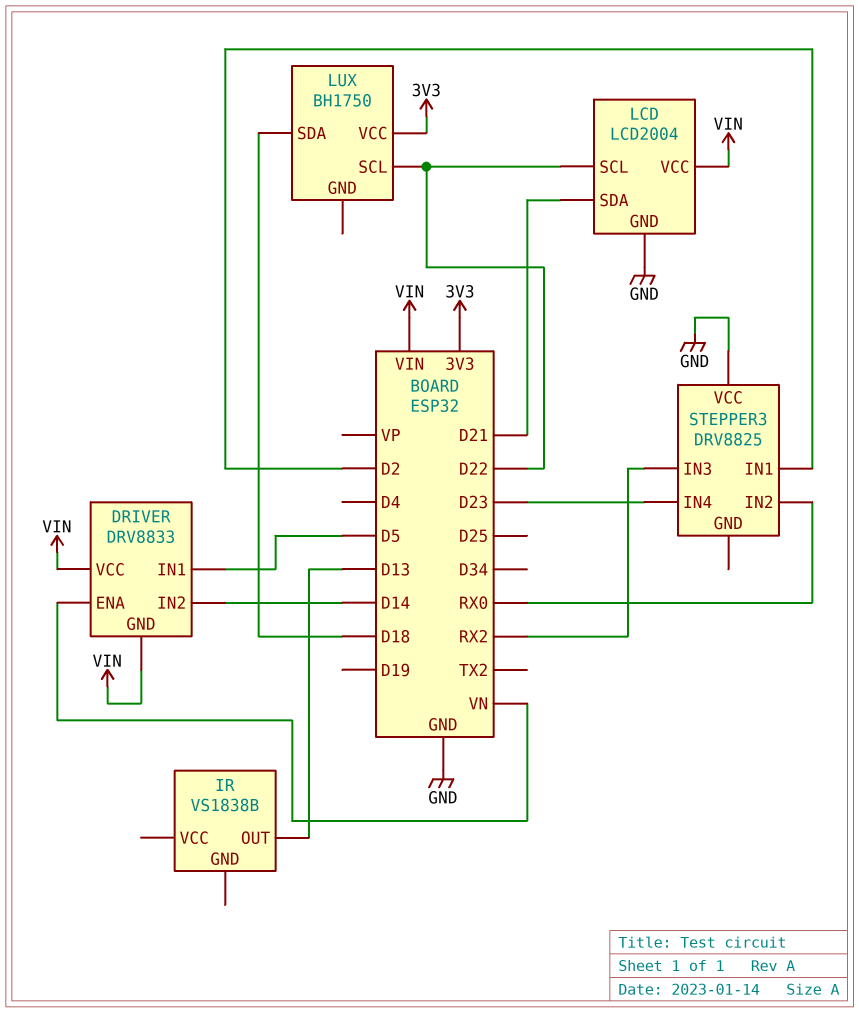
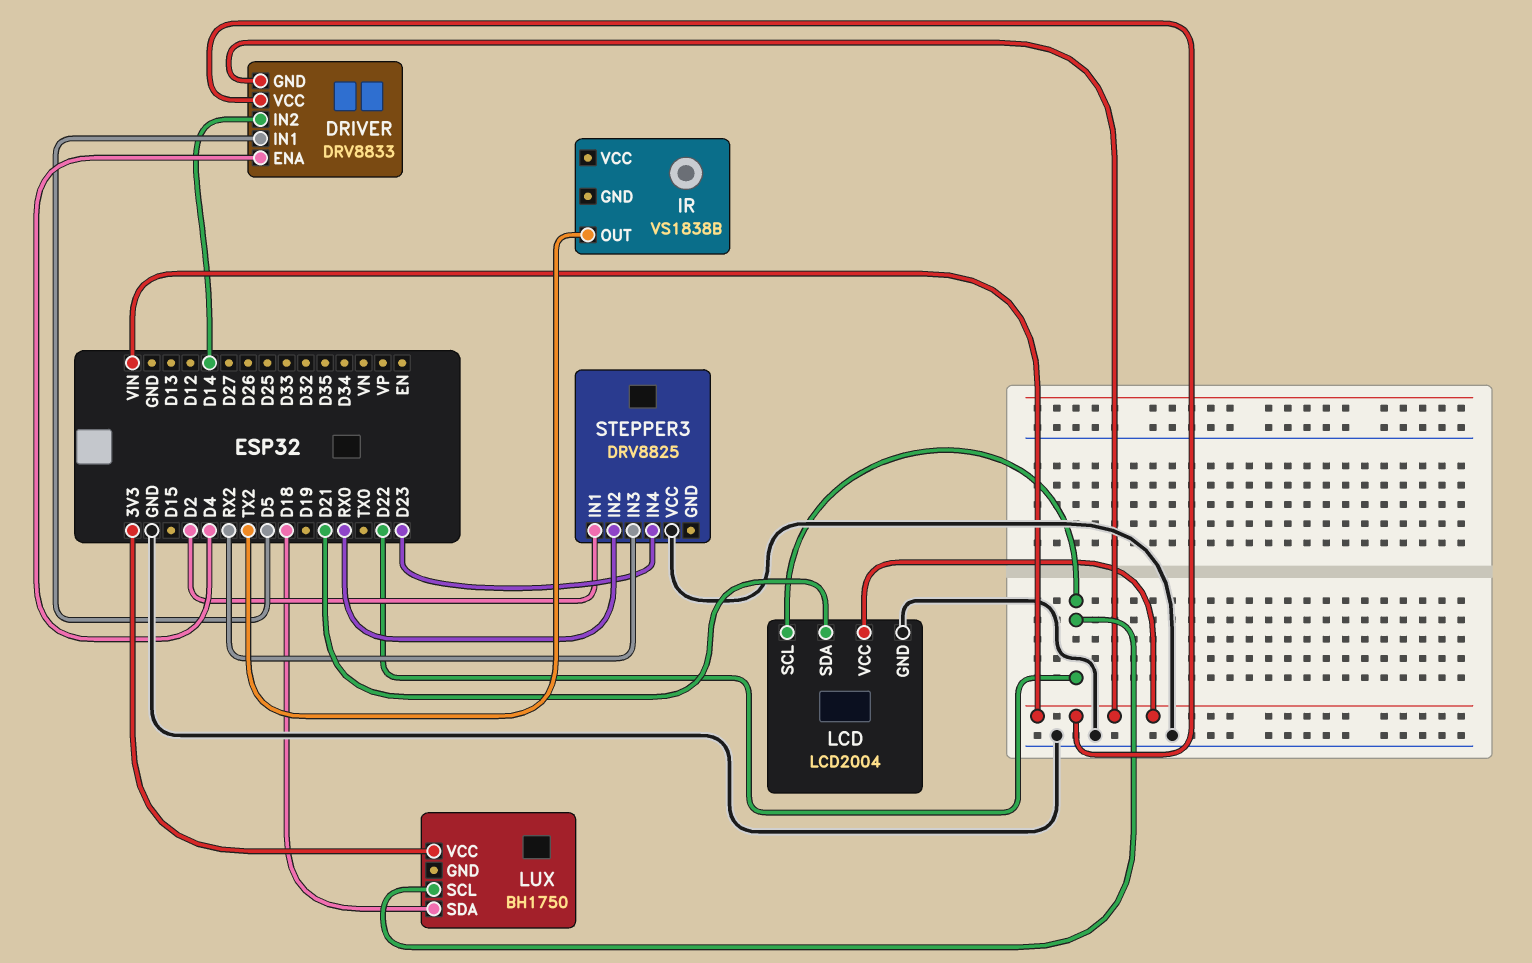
DRIVER pin ENA: VN -> D4
IR pin OUT: D13 -> TX2

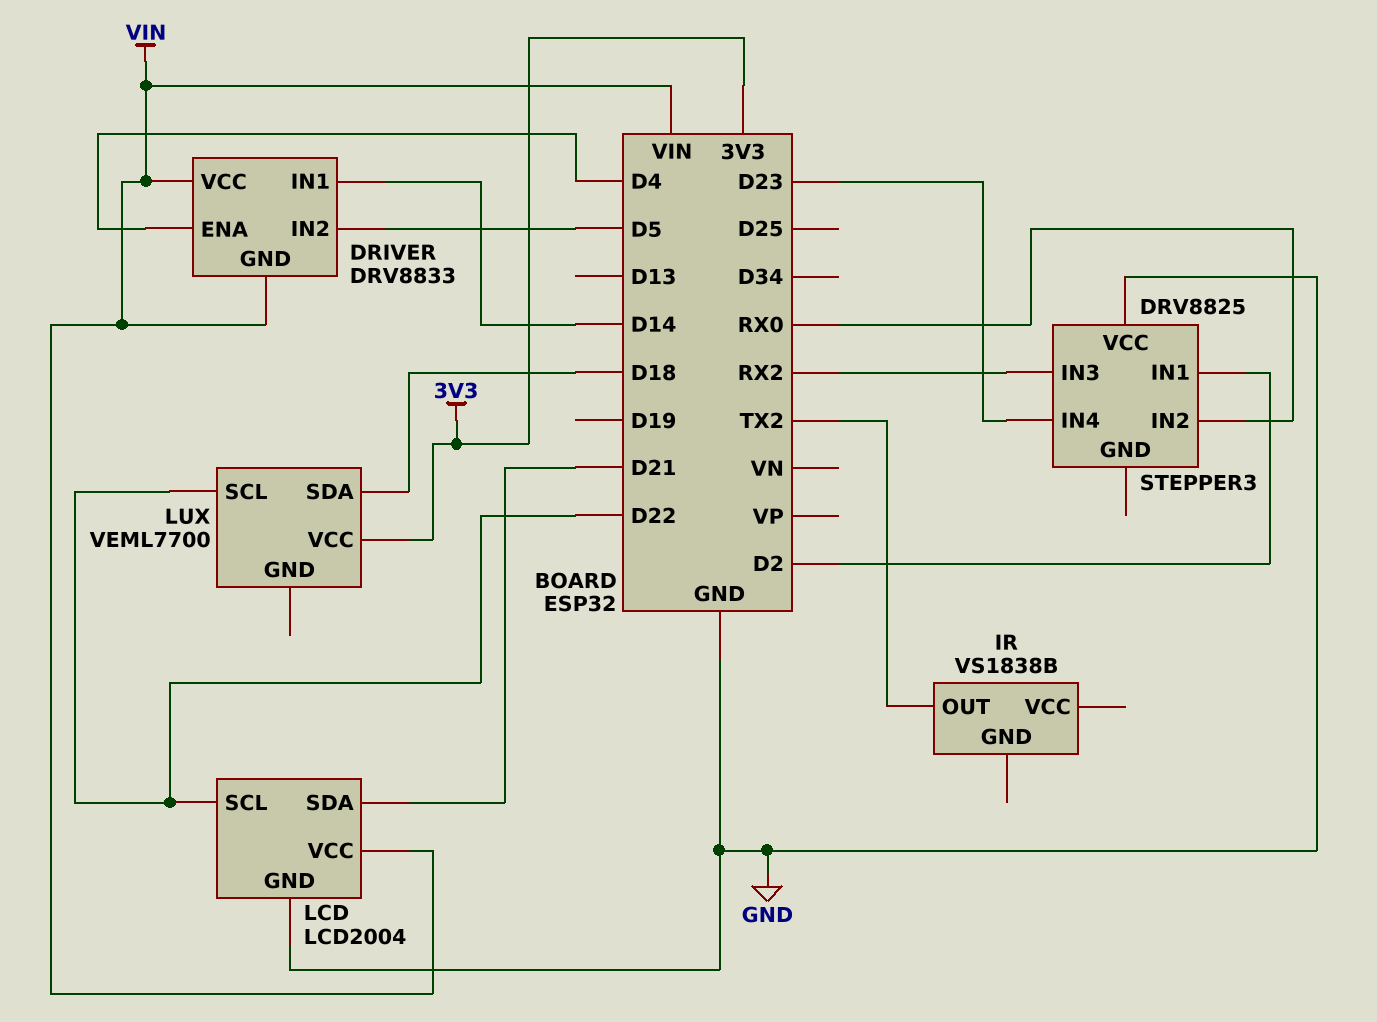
DRIVER pin IN1: D5 -> D14
DRIVER pin IN2: D14 -> D5
LUX: BH1750 -> VEML7700

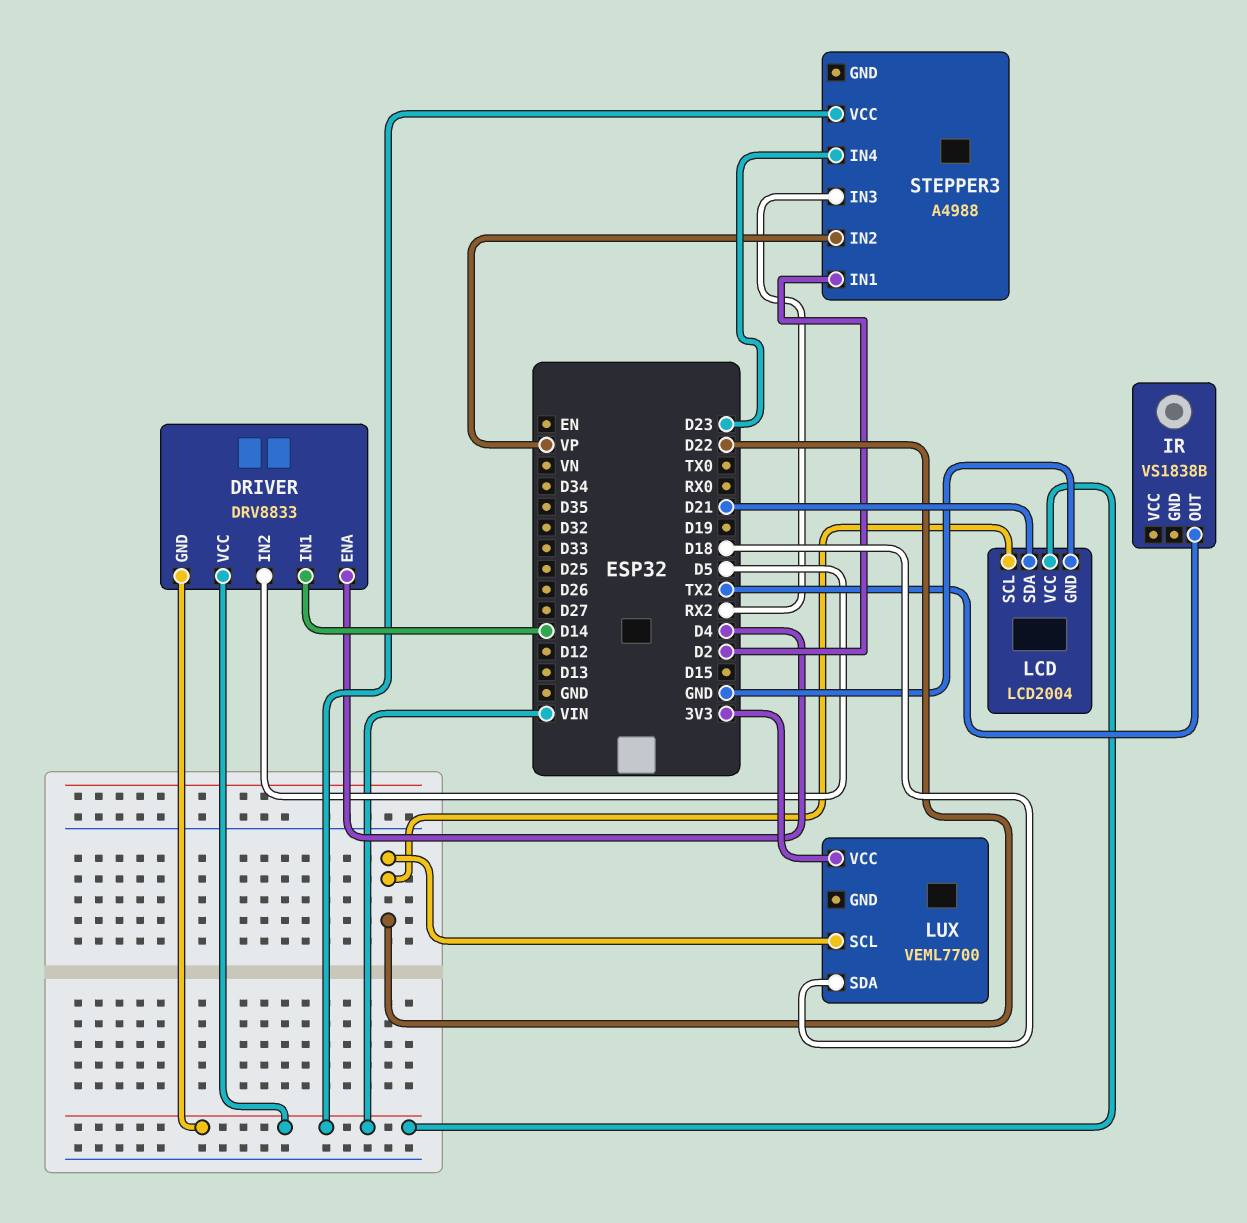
STEPPER3: DRV8825 -> A4988
STEPPER3 pin IN2: RX0 -> VP
STEPPER3 pin VCC: GND -> VIN

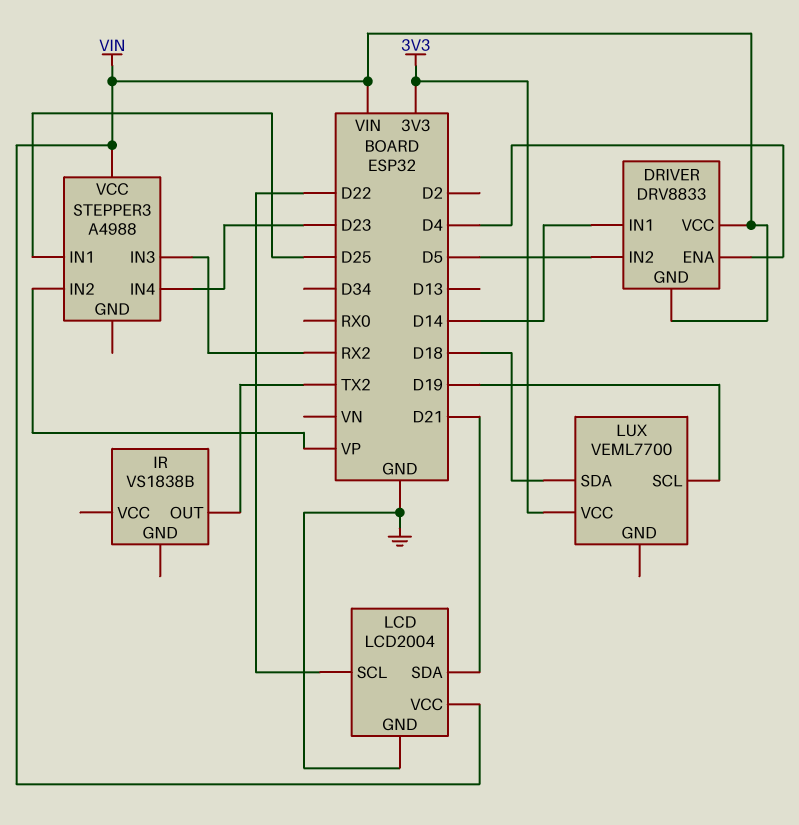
LUX pin SCL: D22 -> D19
STEPPER3 pin IN1: D2 -> D25

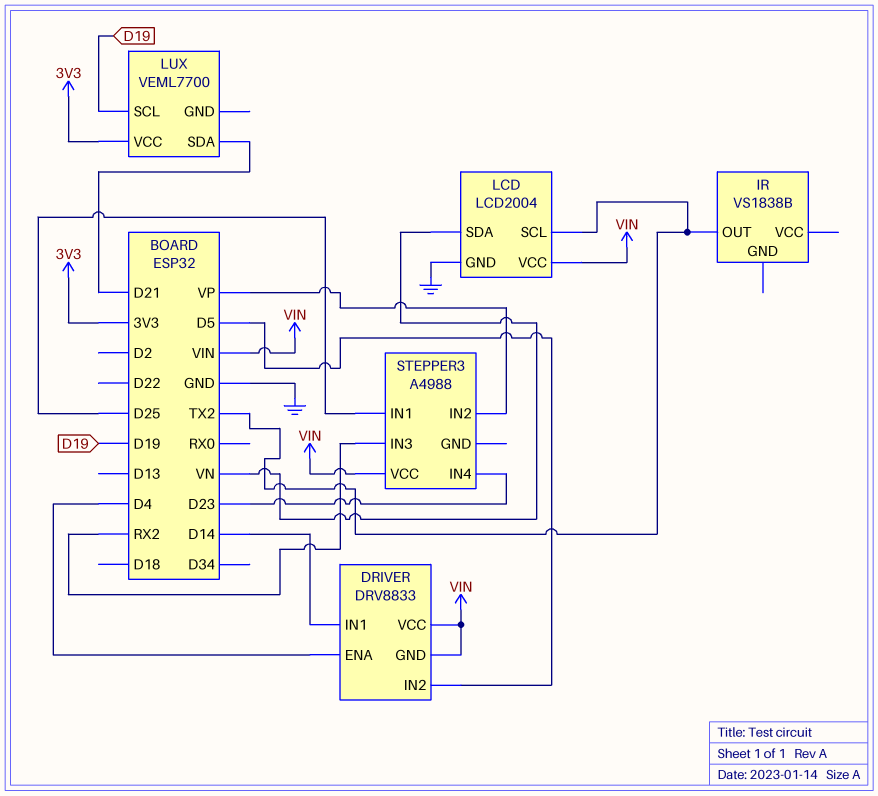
LCD pin SCL: D22 -> TX2
LCD pin SDA: D21 -> VN
LUX pin SDA: D18 -> D21

